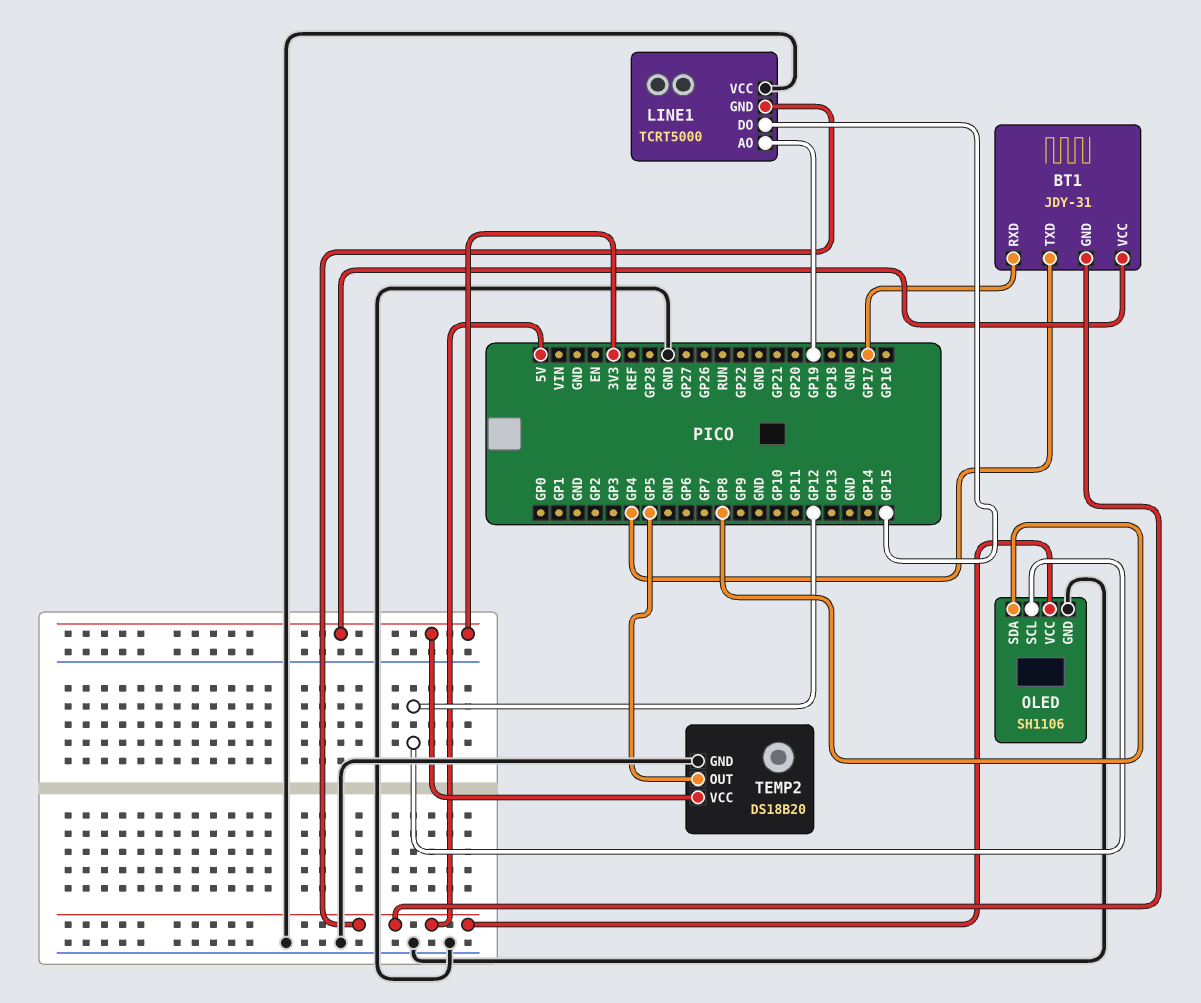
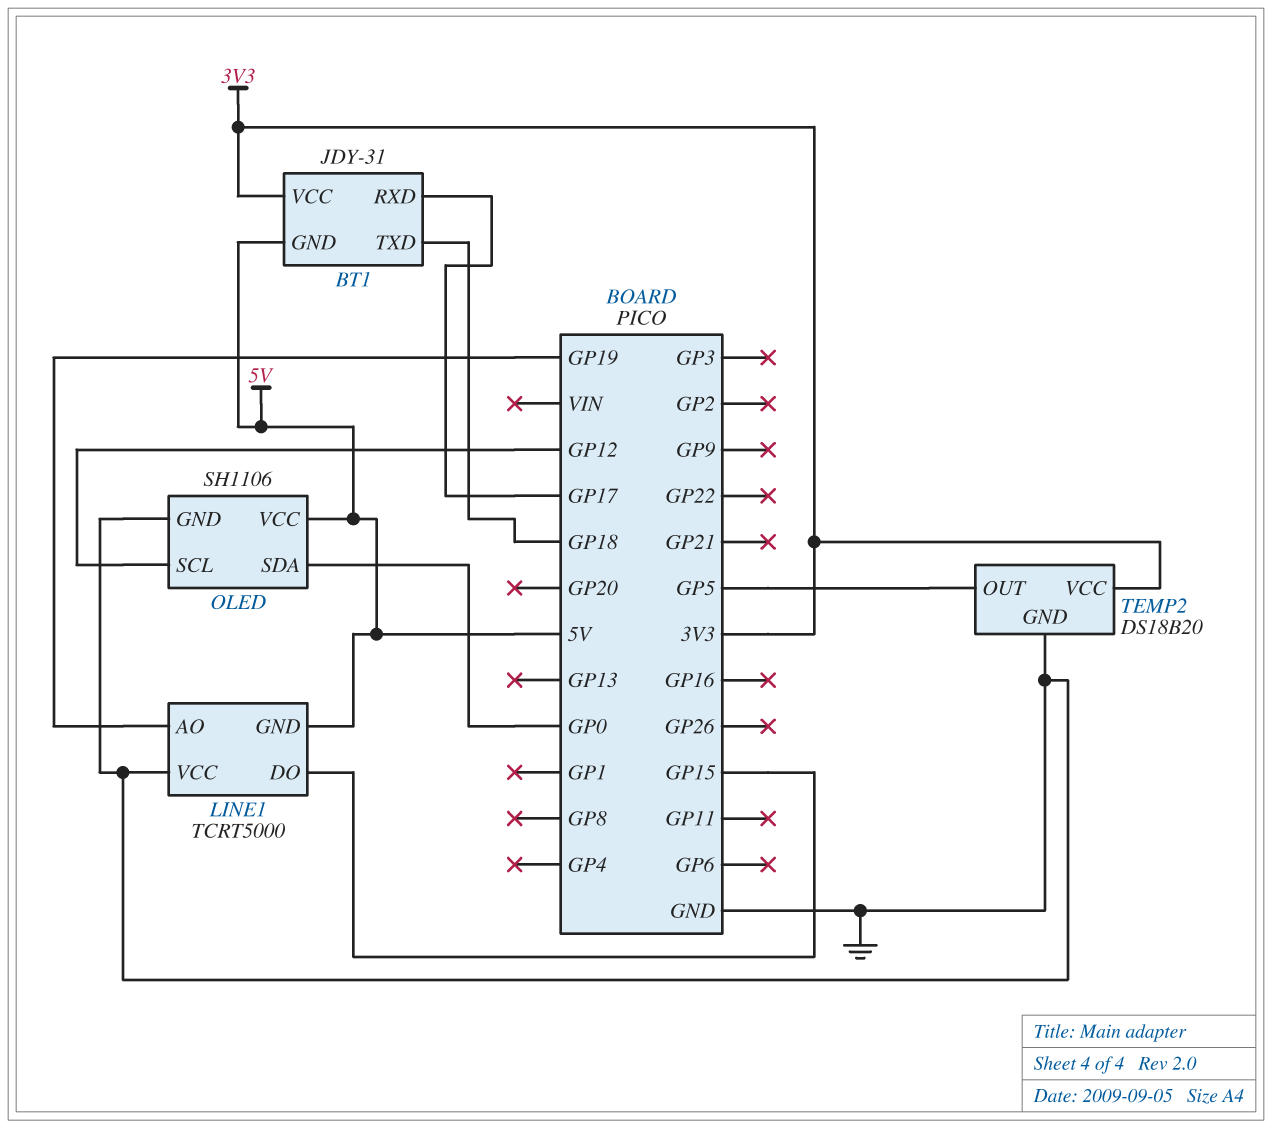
BT1 pin TXD: GP4 -> GP18
OLED pin SDA: GP8 -> GP0

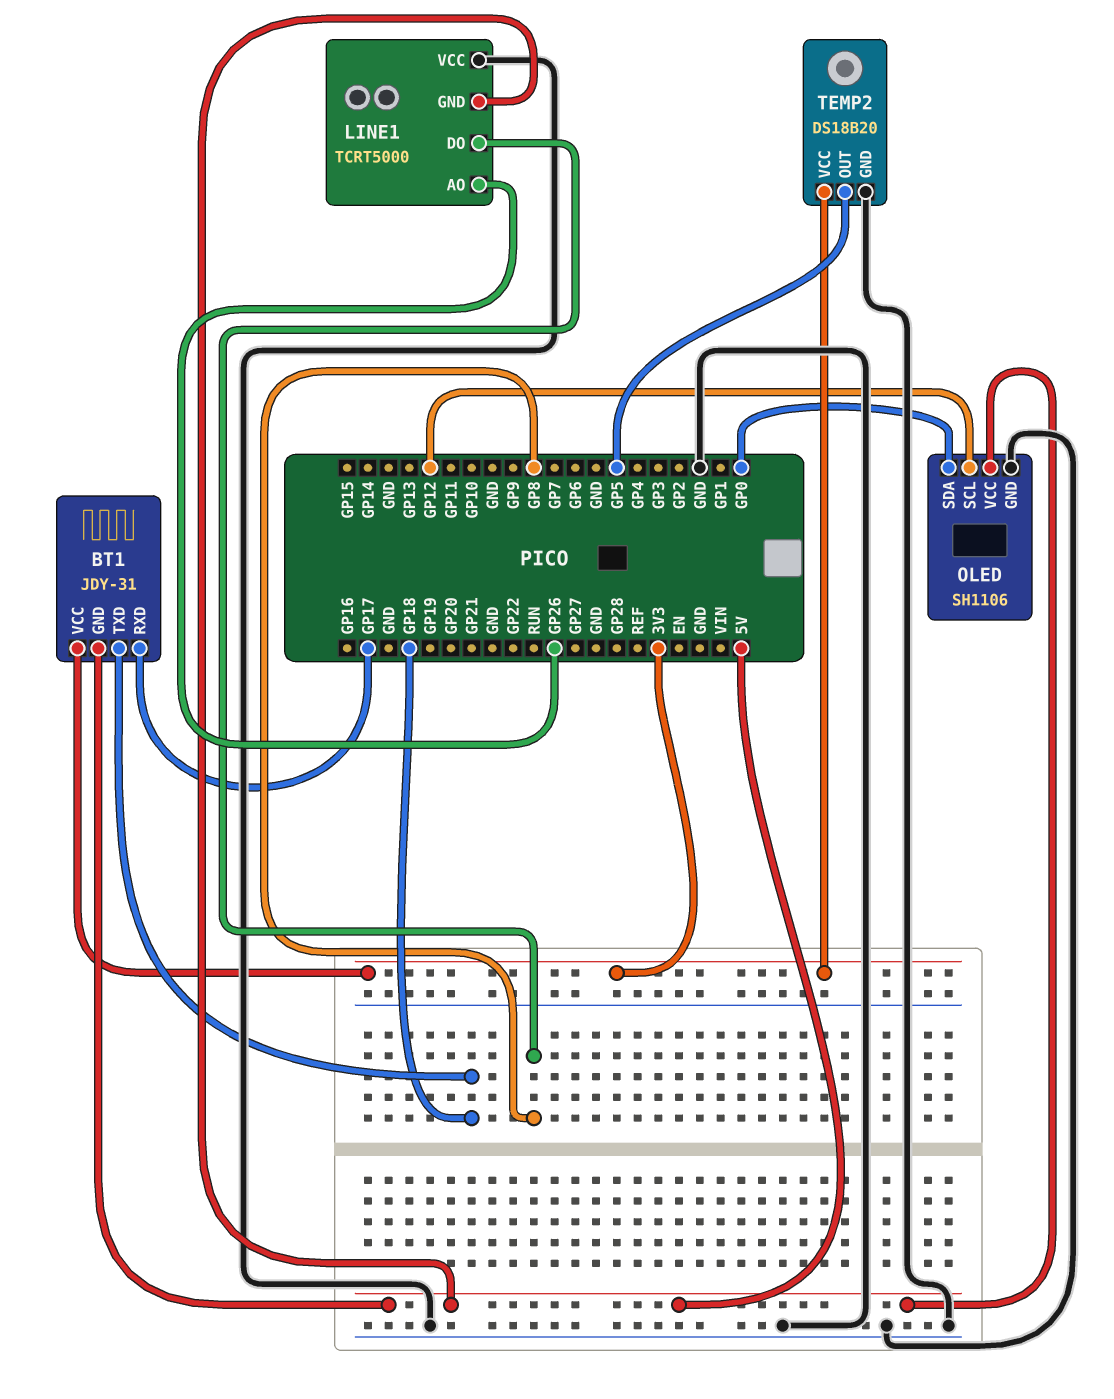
LINE1 pin AO: GP19 -> GP26
LINE1 pin DO: GP15 -> GP8

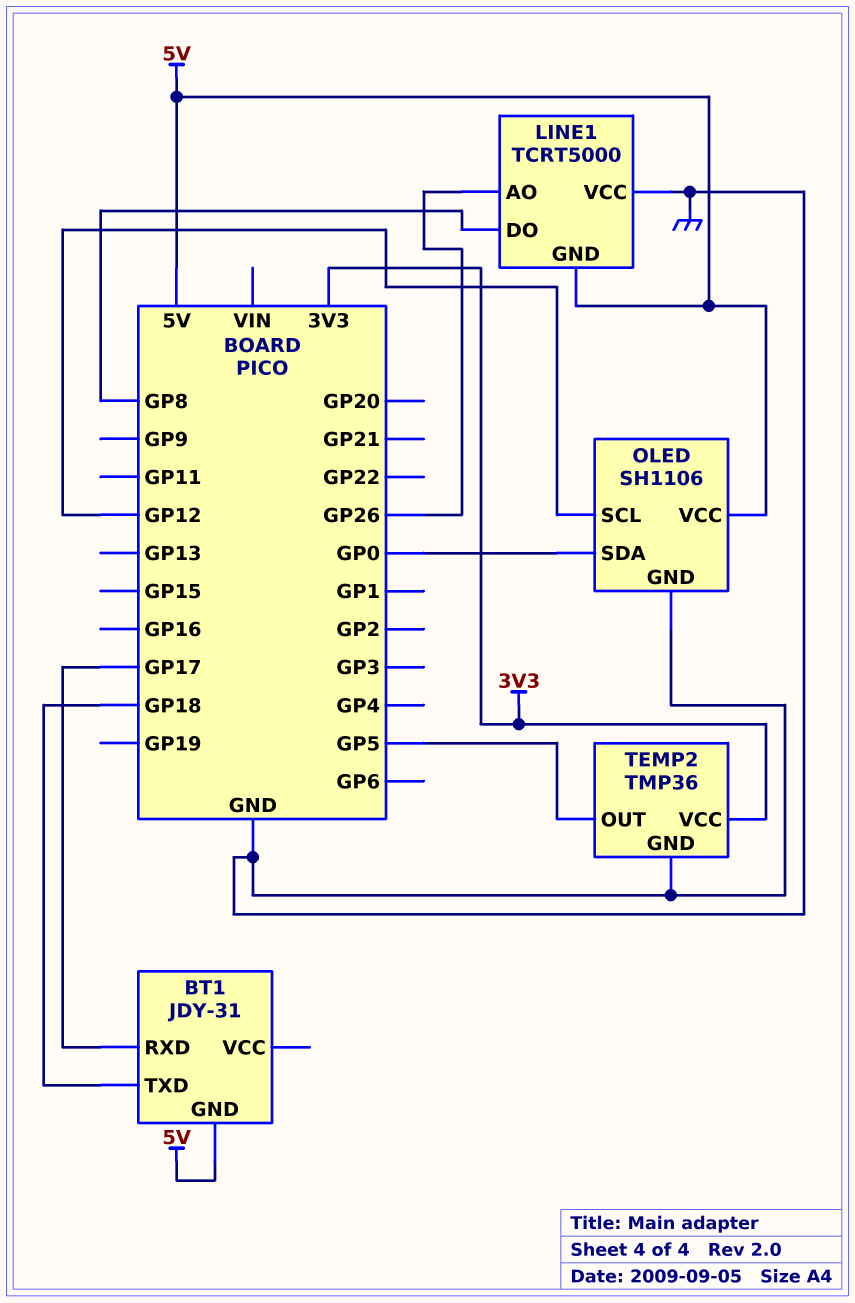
BT1 pin VCC: 3V3 -> none
TEMP2: DS18B20 -> TMP36

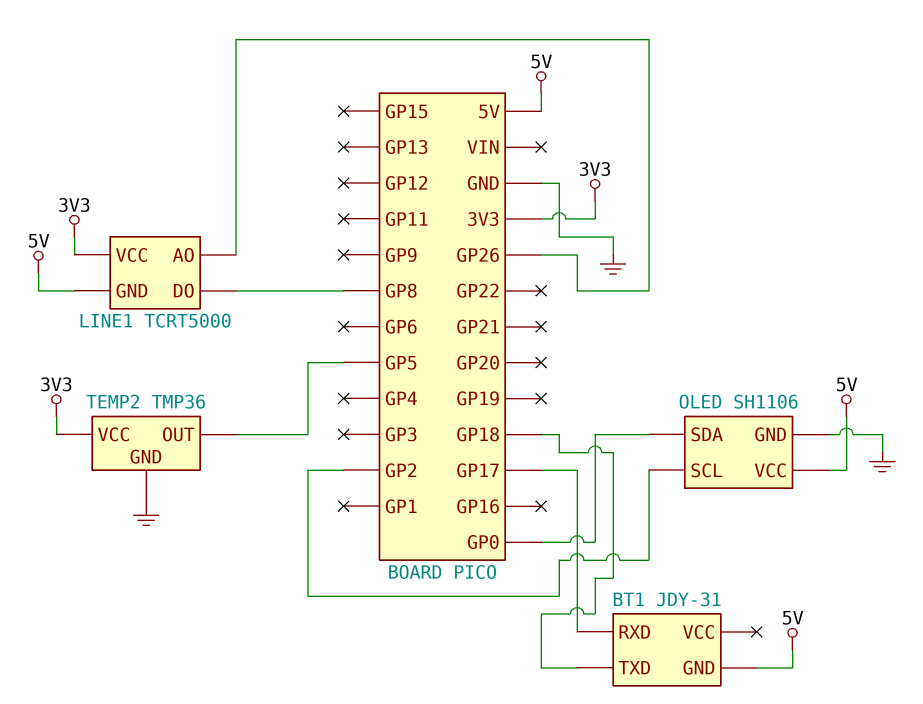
LINE1 pin VCC: GND -> 3V3
OLED pin SCL: GP12 -> GP2

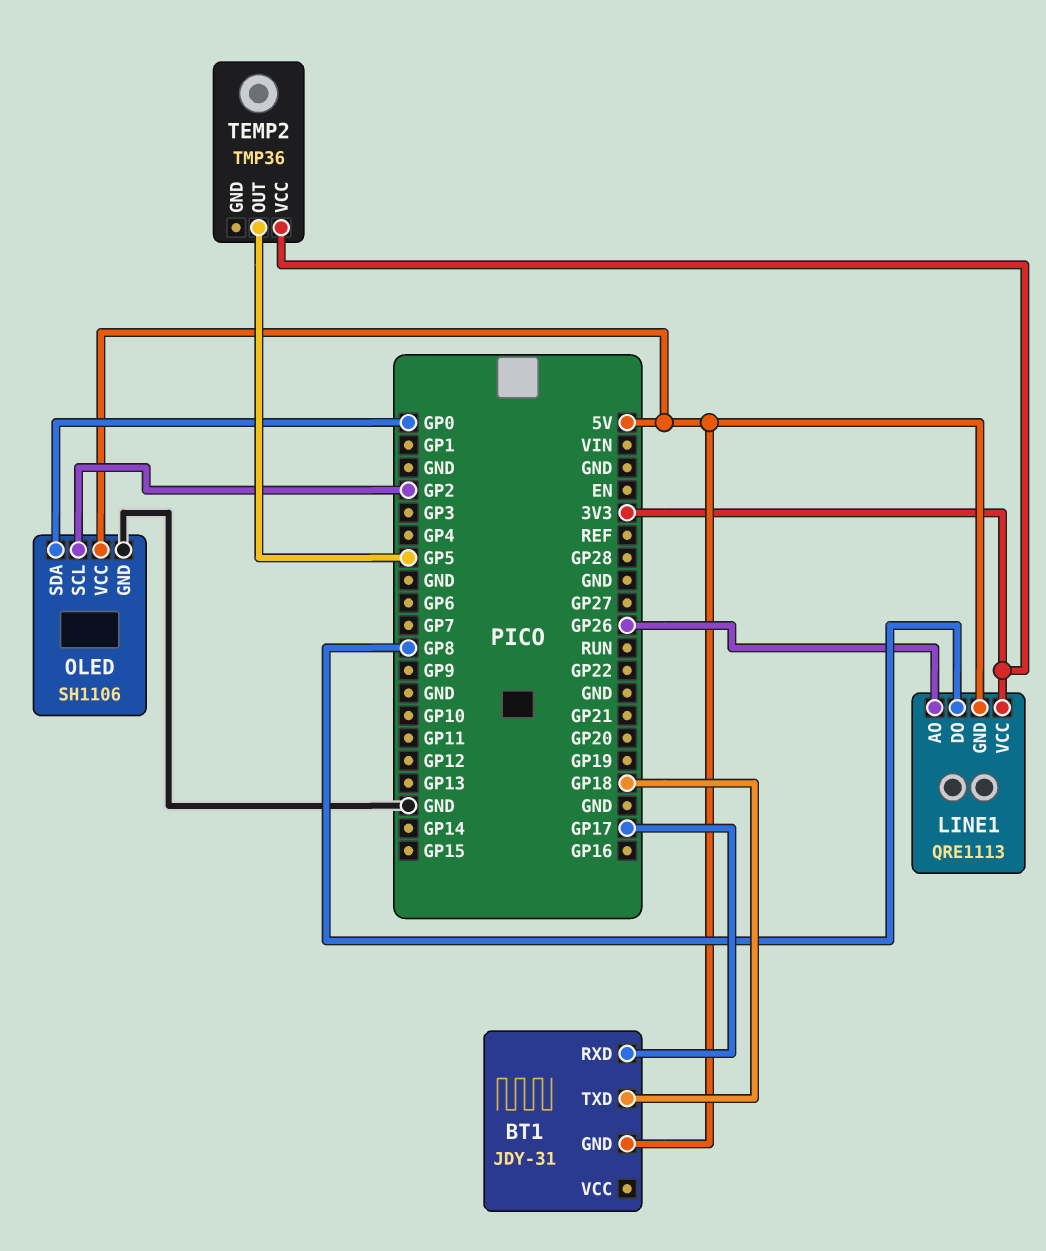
LINE1: TCRT5000 -> QRE1113
TEMP2 pin GND: GND -> none

